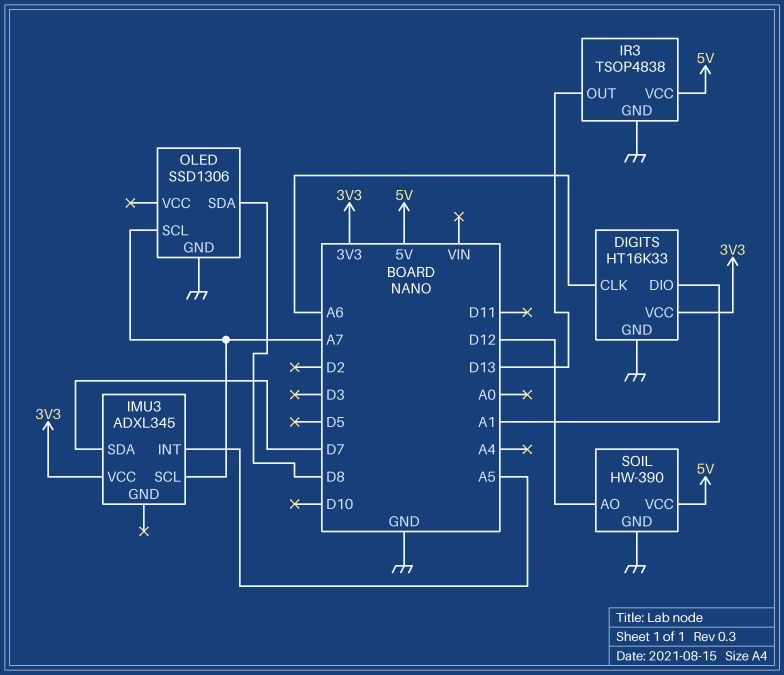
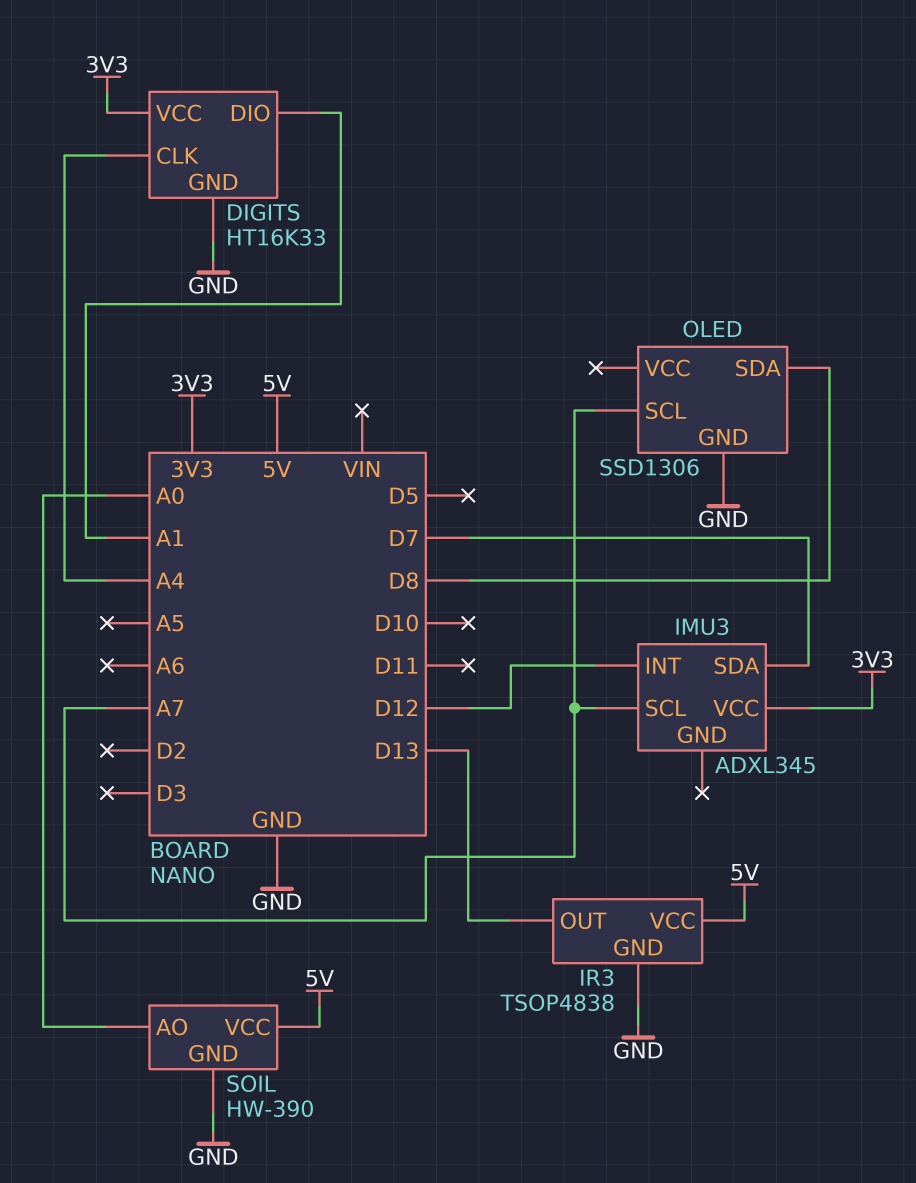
DIGITS pin CLK: A6 -> A4
IMU3 pin INT: A5 -> D12
SOIL pin AO: D12 -> A0

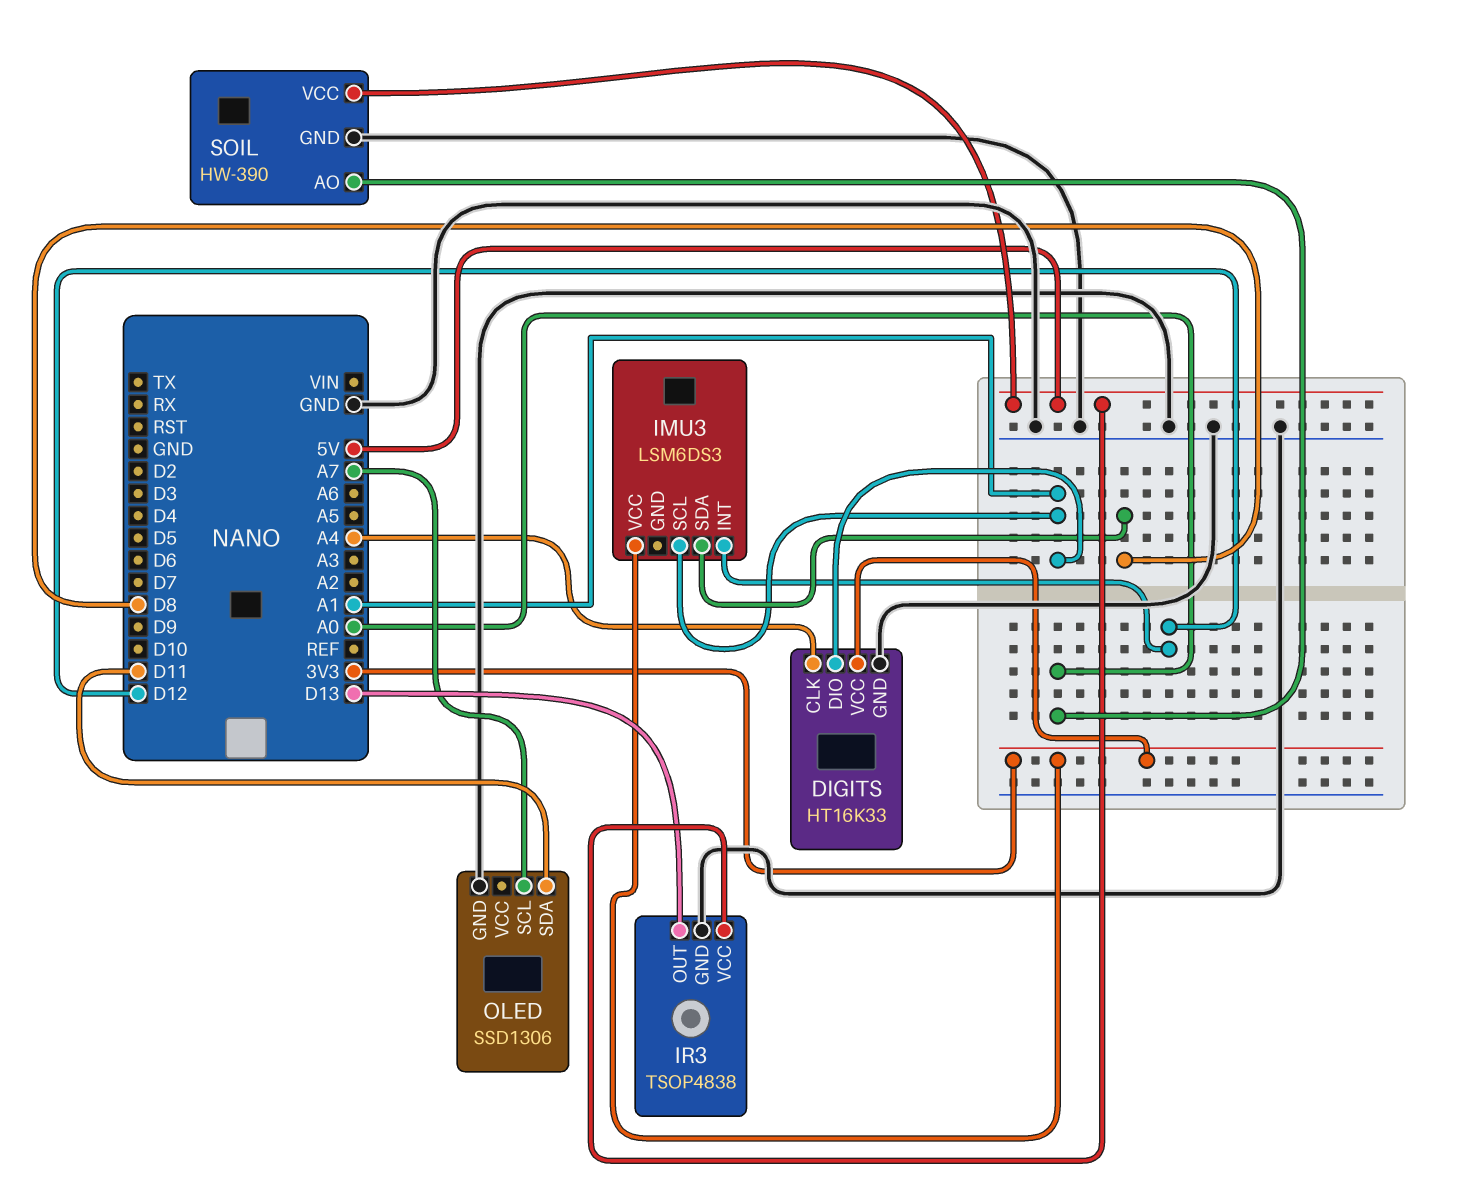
IMU3: ADXL345 -> LSM6DS3
IMU3 pin SCL: A7 -> A1
IMU3 pin SDA: D7 -> D8
OLED pin SDA: D8 -> D11

